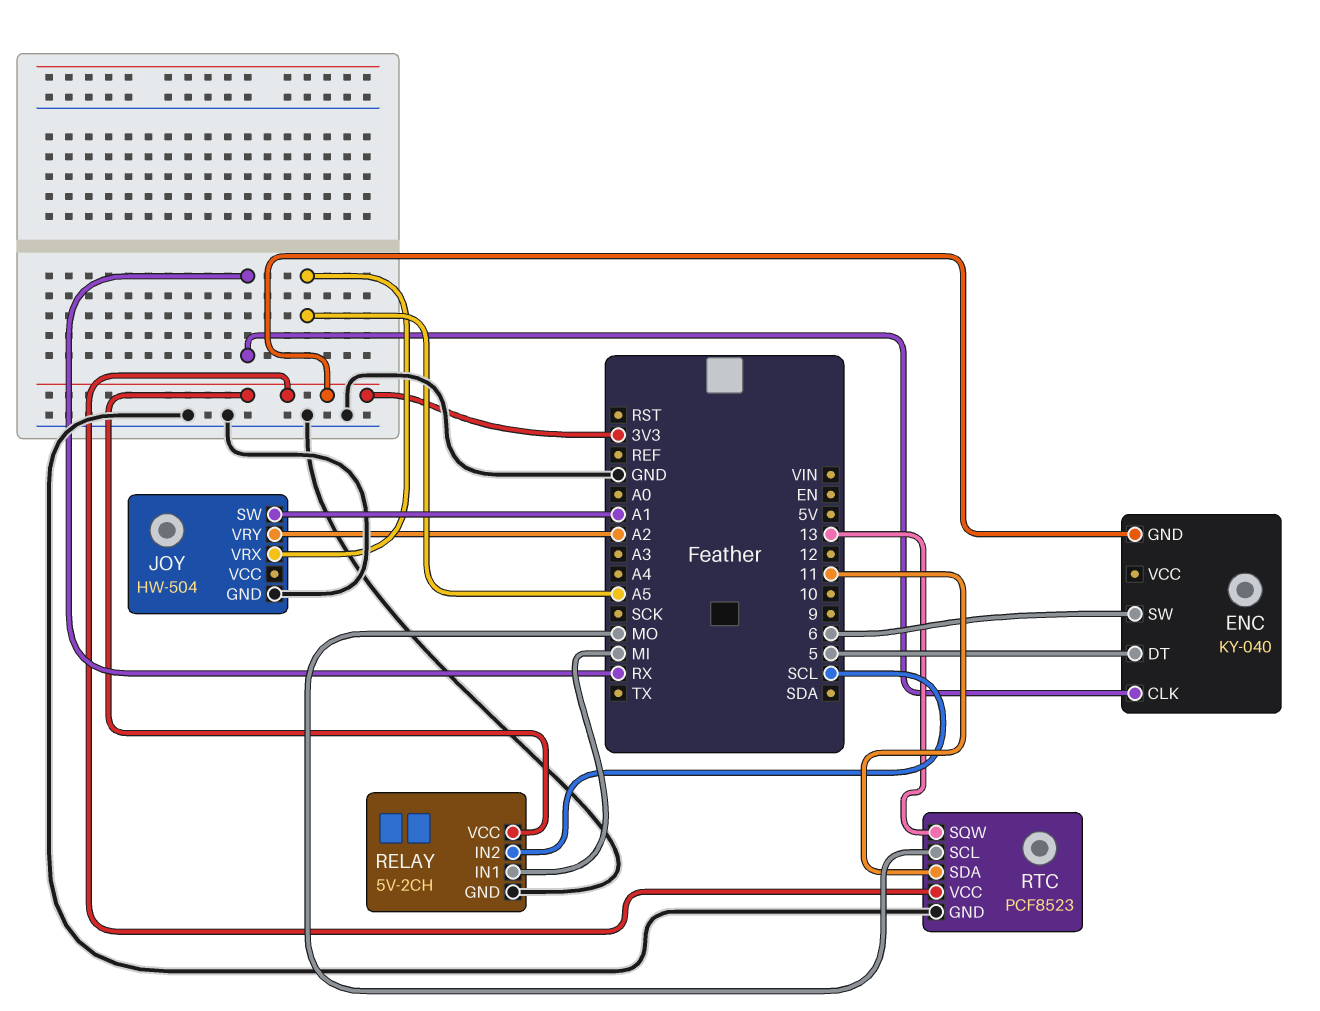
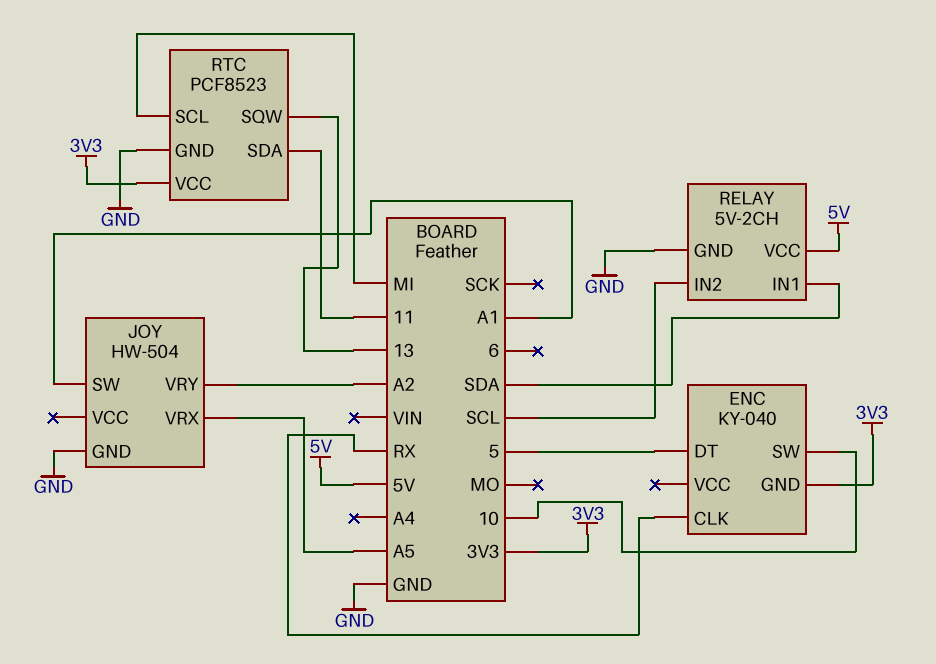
ENC pin SW: 6 -> 10
RELAY pin IN1: MI -> SDA
RELAY pin VCC: 3V3 -> 5V
RTC pin SCL: MO -> MI

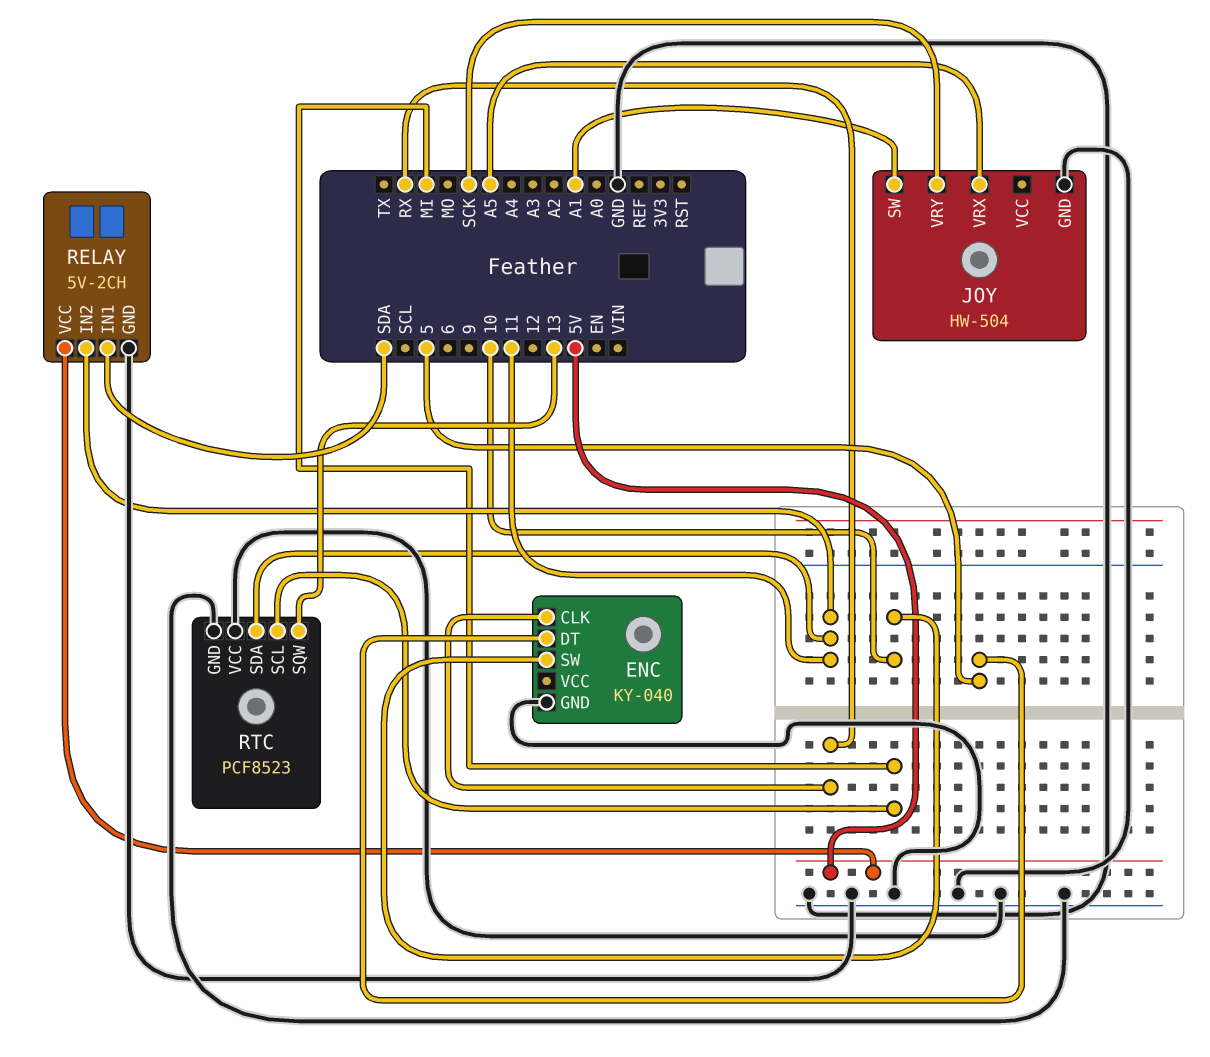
ENC pin GND: 3V3 -> GND
JOY pin VRY: A2 -> SCK
RELAY pin IN2: SCL -> 11
RTC pin VCC: 3V3 -> GND

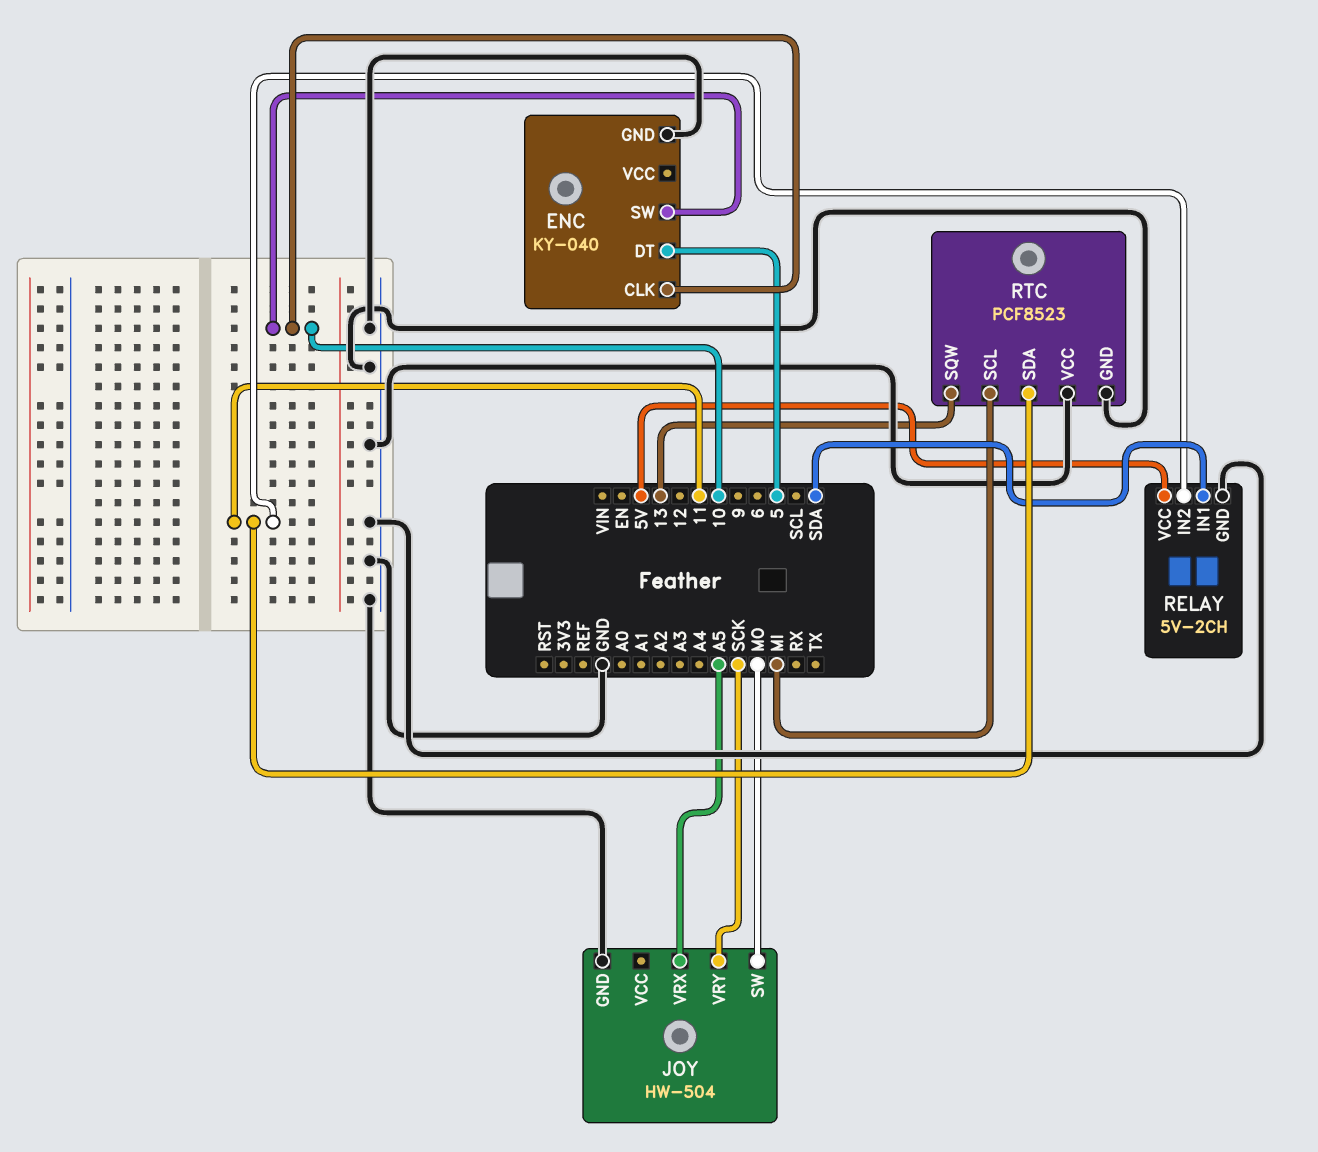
ENC pin CLK: RX -> 10
JOY pin SW: A1 -> MO

